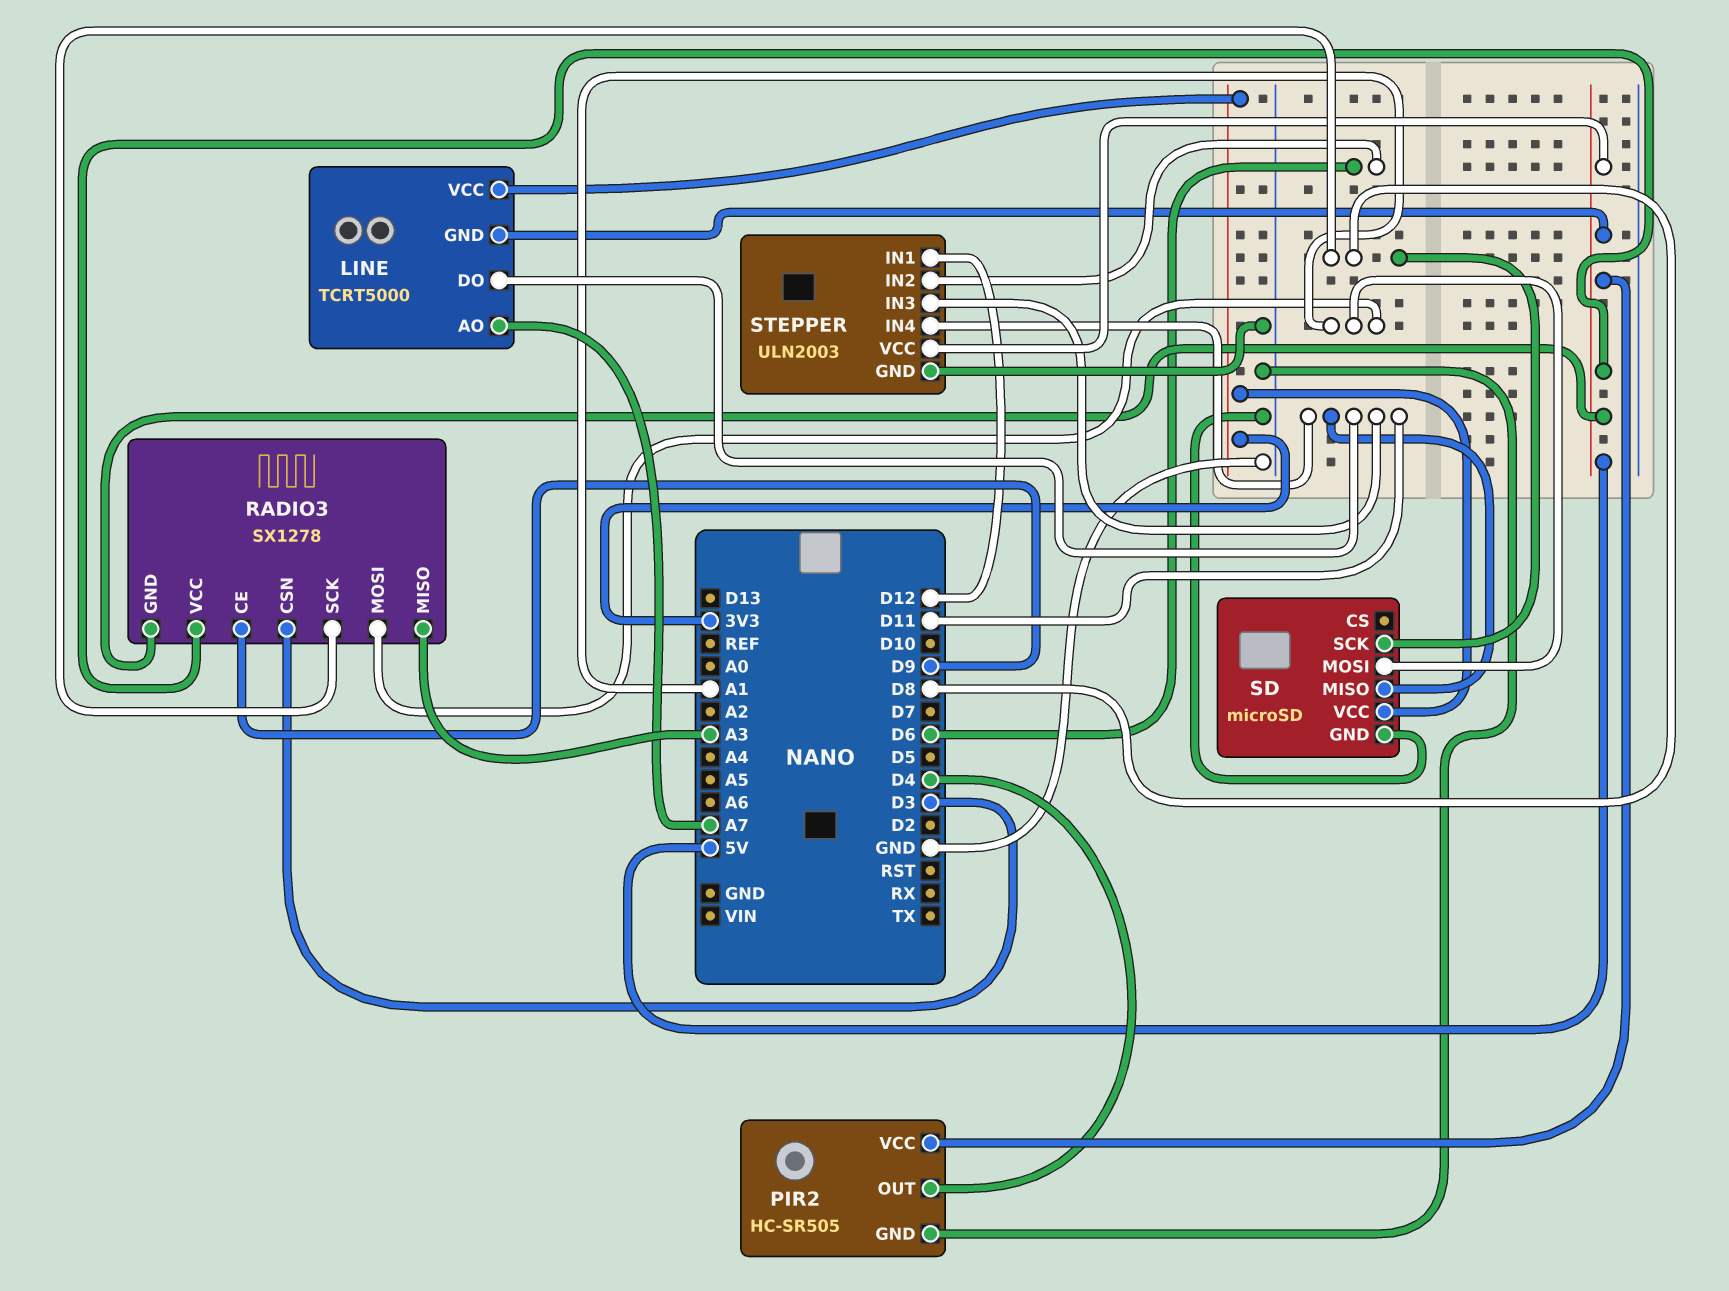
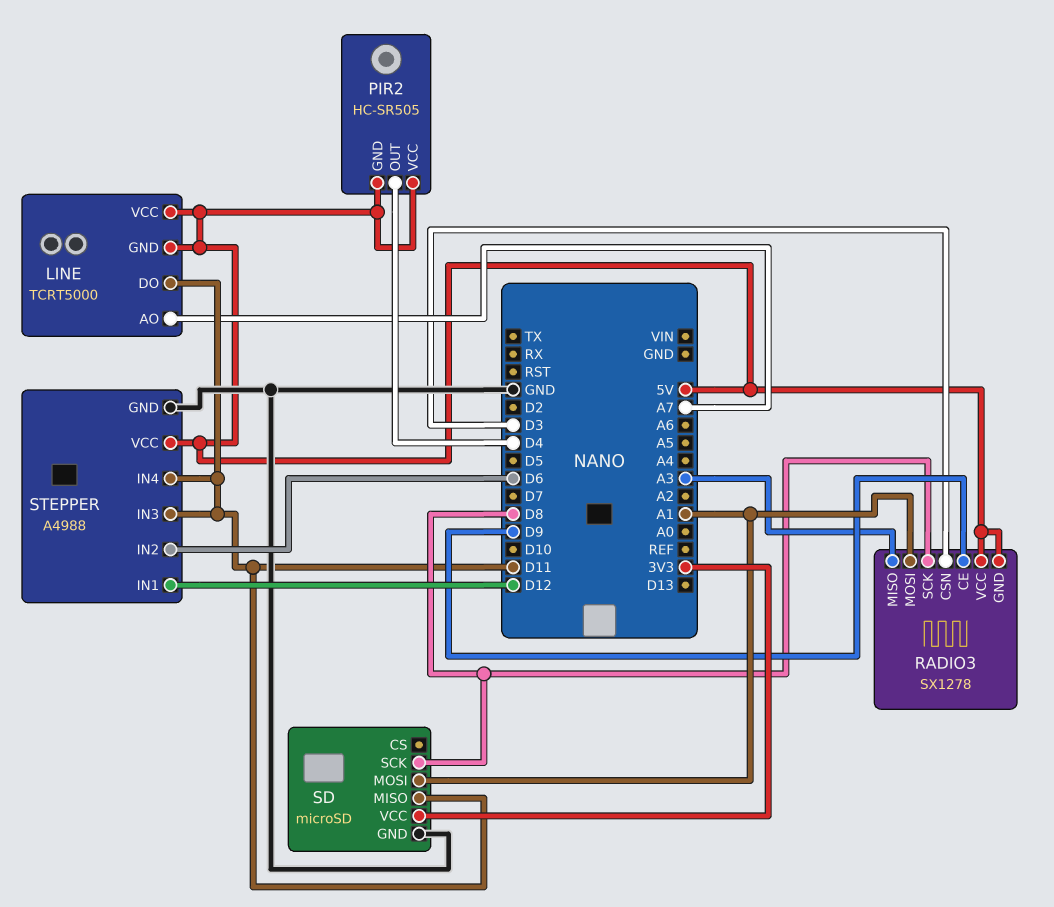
LINE pin VCC: 3V3 -> 5V
PIR2 pin GND: GND -> 5V
STEPPER: ULN2003 -> A4988

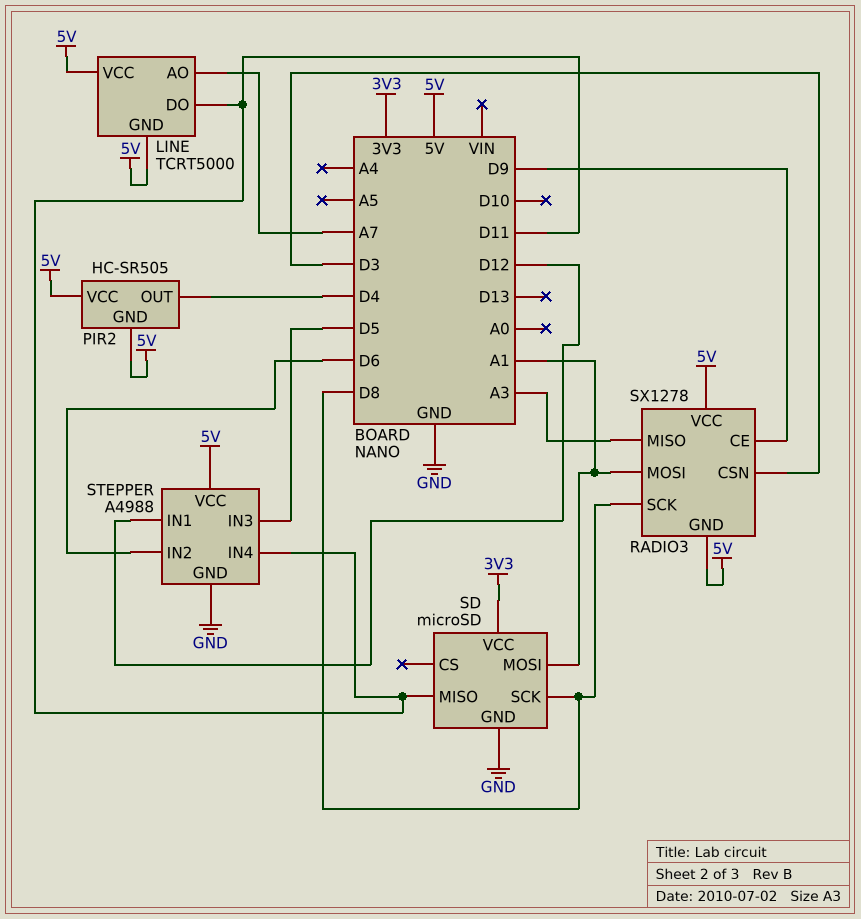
STEPPER pin IN3: D11 -> D5

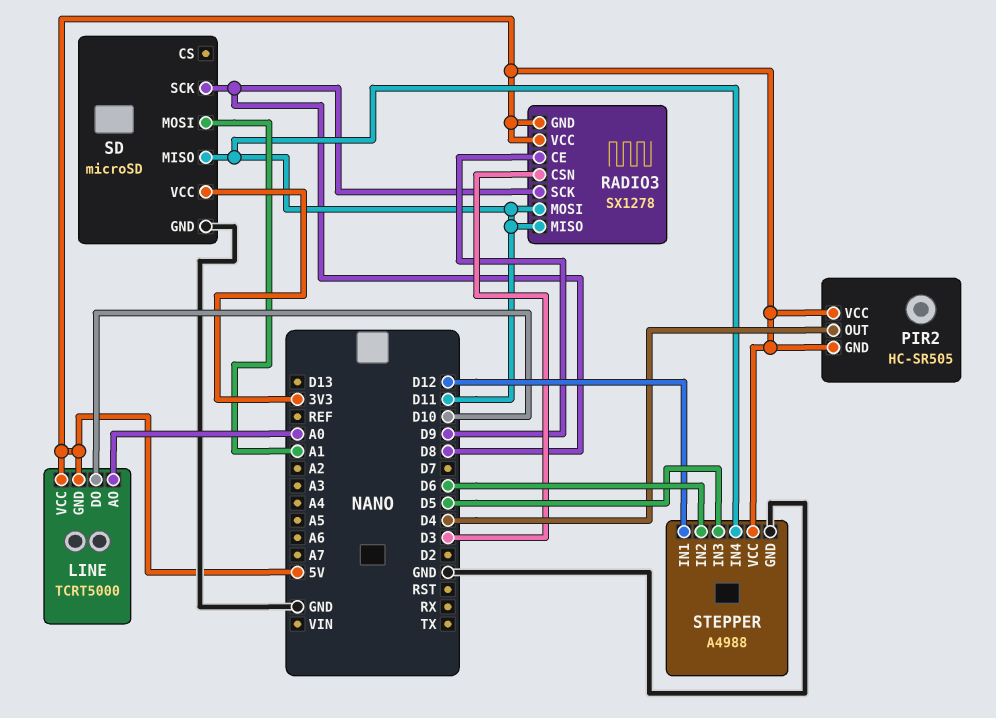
LINE pin AO: A7 -> A0
LINE pin DO: D11 -> D10
RADIO3 pin MISO: A3 -> D11
RADIO3 pin MOSI: A1 -> D11

